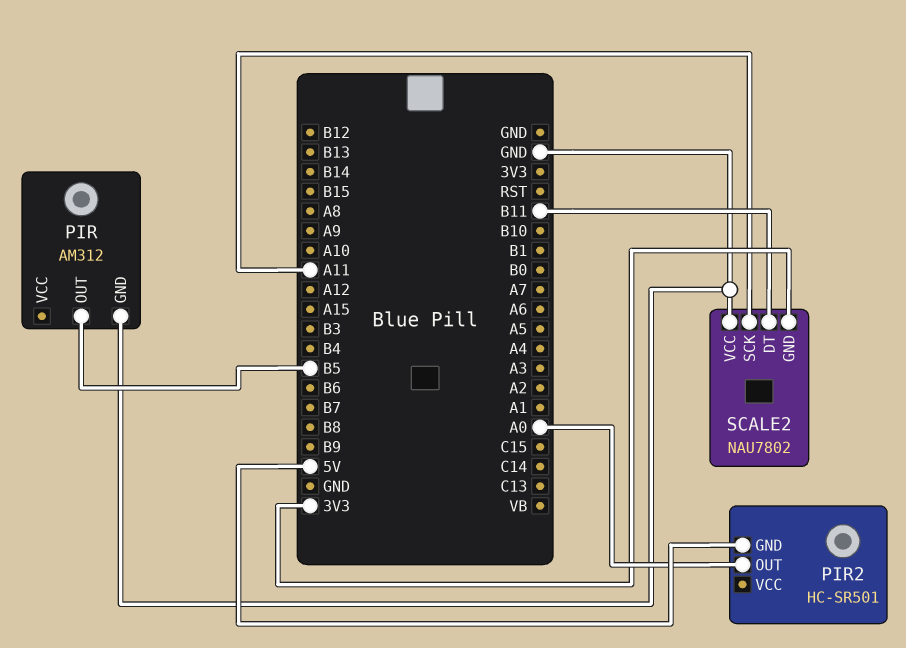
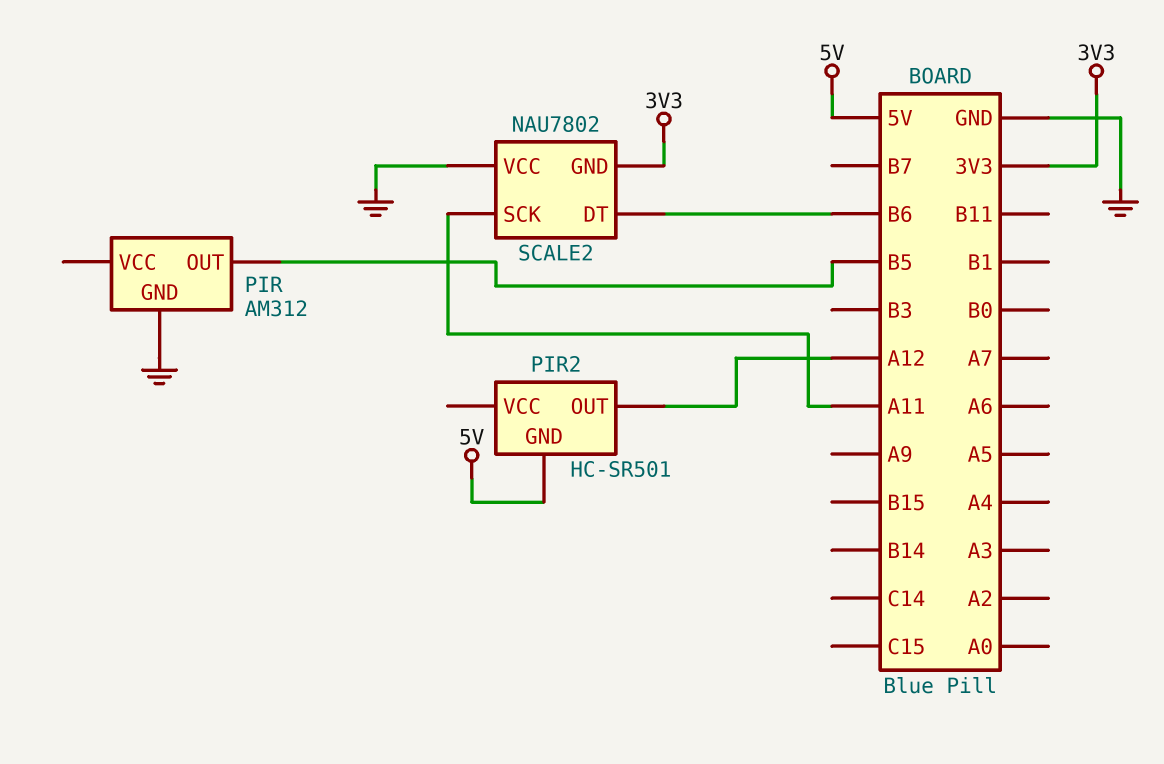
PIR2 pin OUT: A0 -> A12
SCALE2 pin DT: B11 -> B6

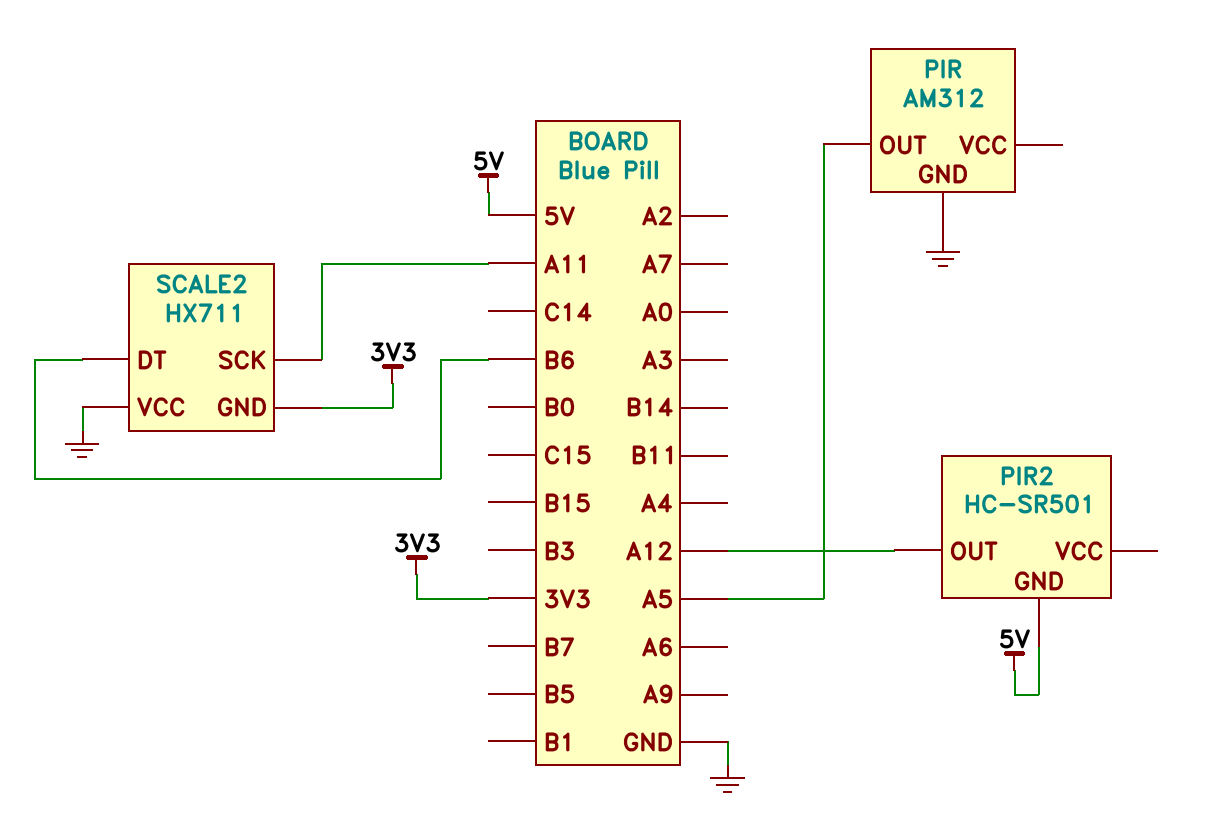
PIR pin OUT: B5 -> A5
SCALE2: NAU7802 -> HX711

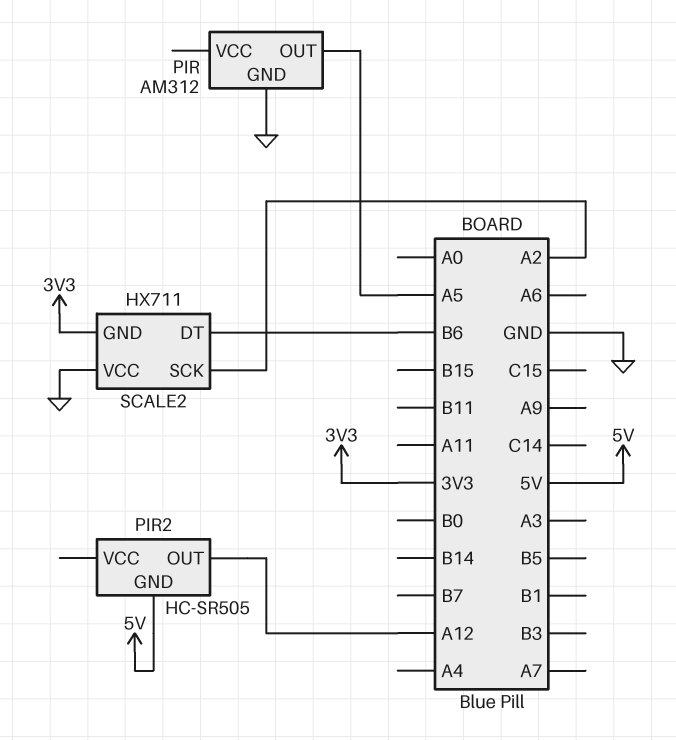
PIR2: HC-SR501 -> HC-SR505
SCALE2 pin SCK: A11 -> A2

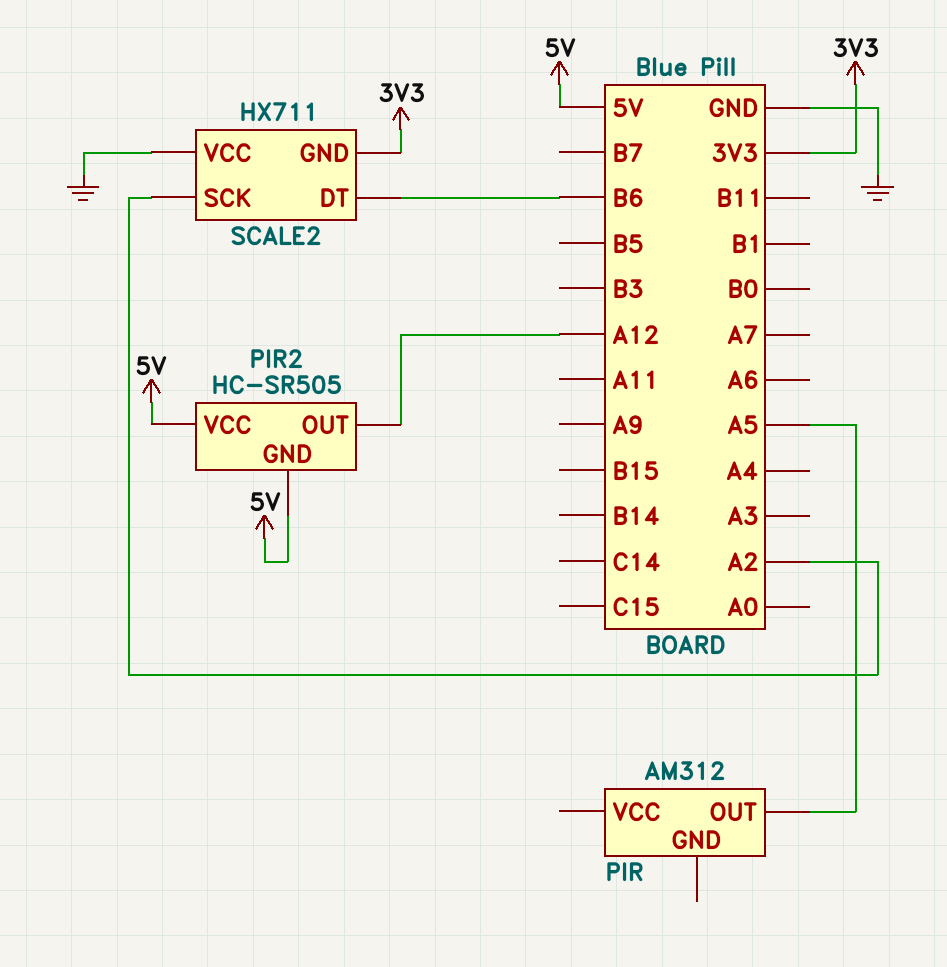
PIR pin GND: GND -> none
PIR2 pin VCC: none -> 5V

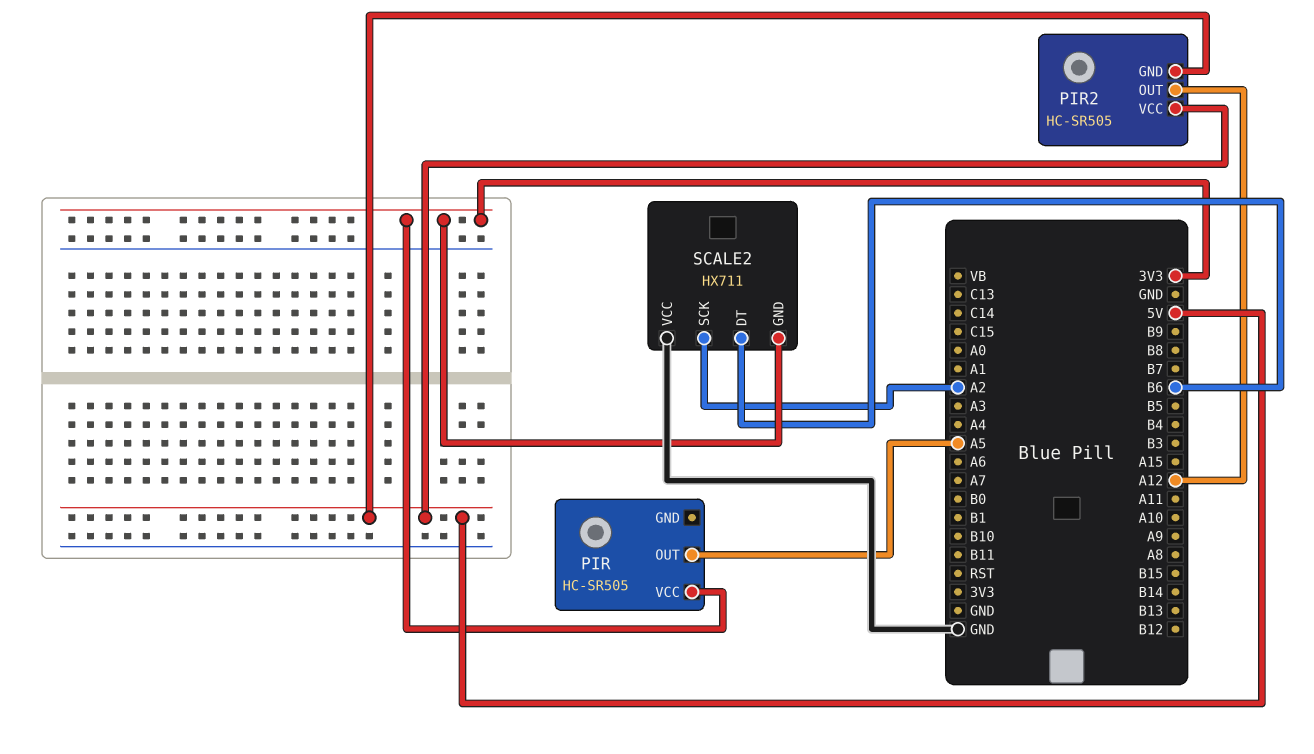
PIR: AM312 -> HC-SR505
PIR pin VCC: none -> 3V3

